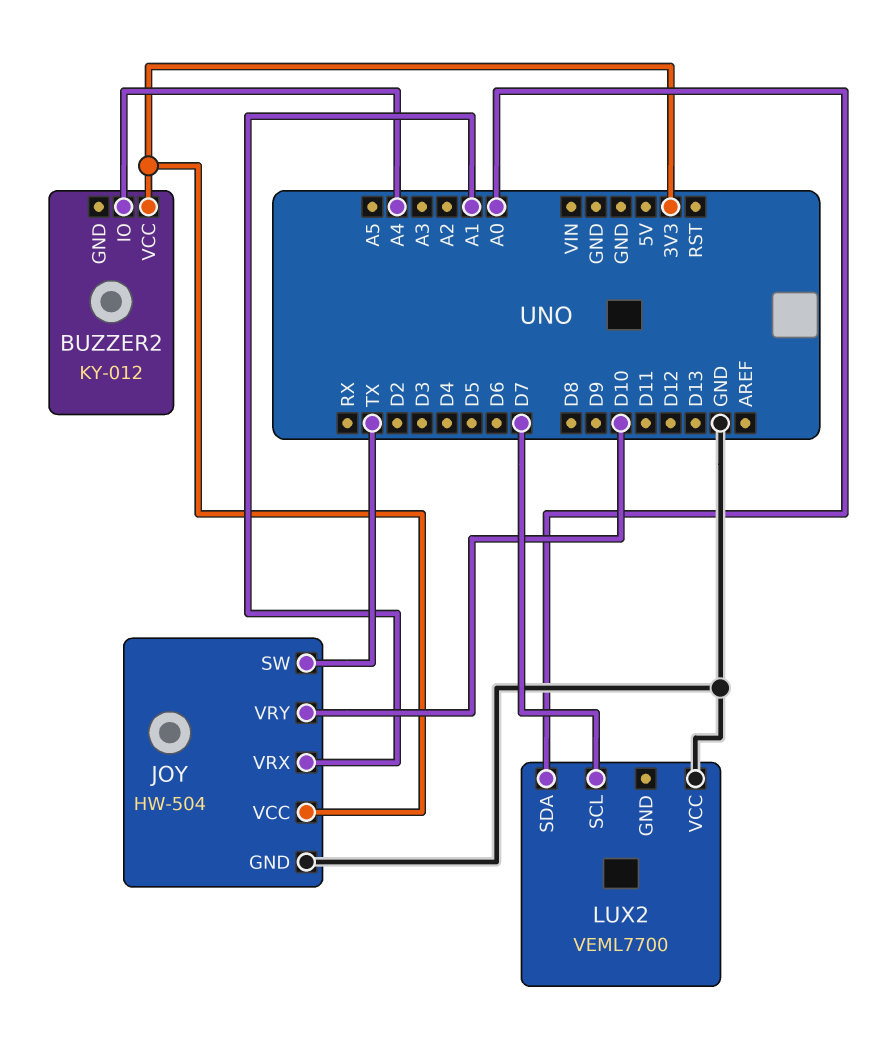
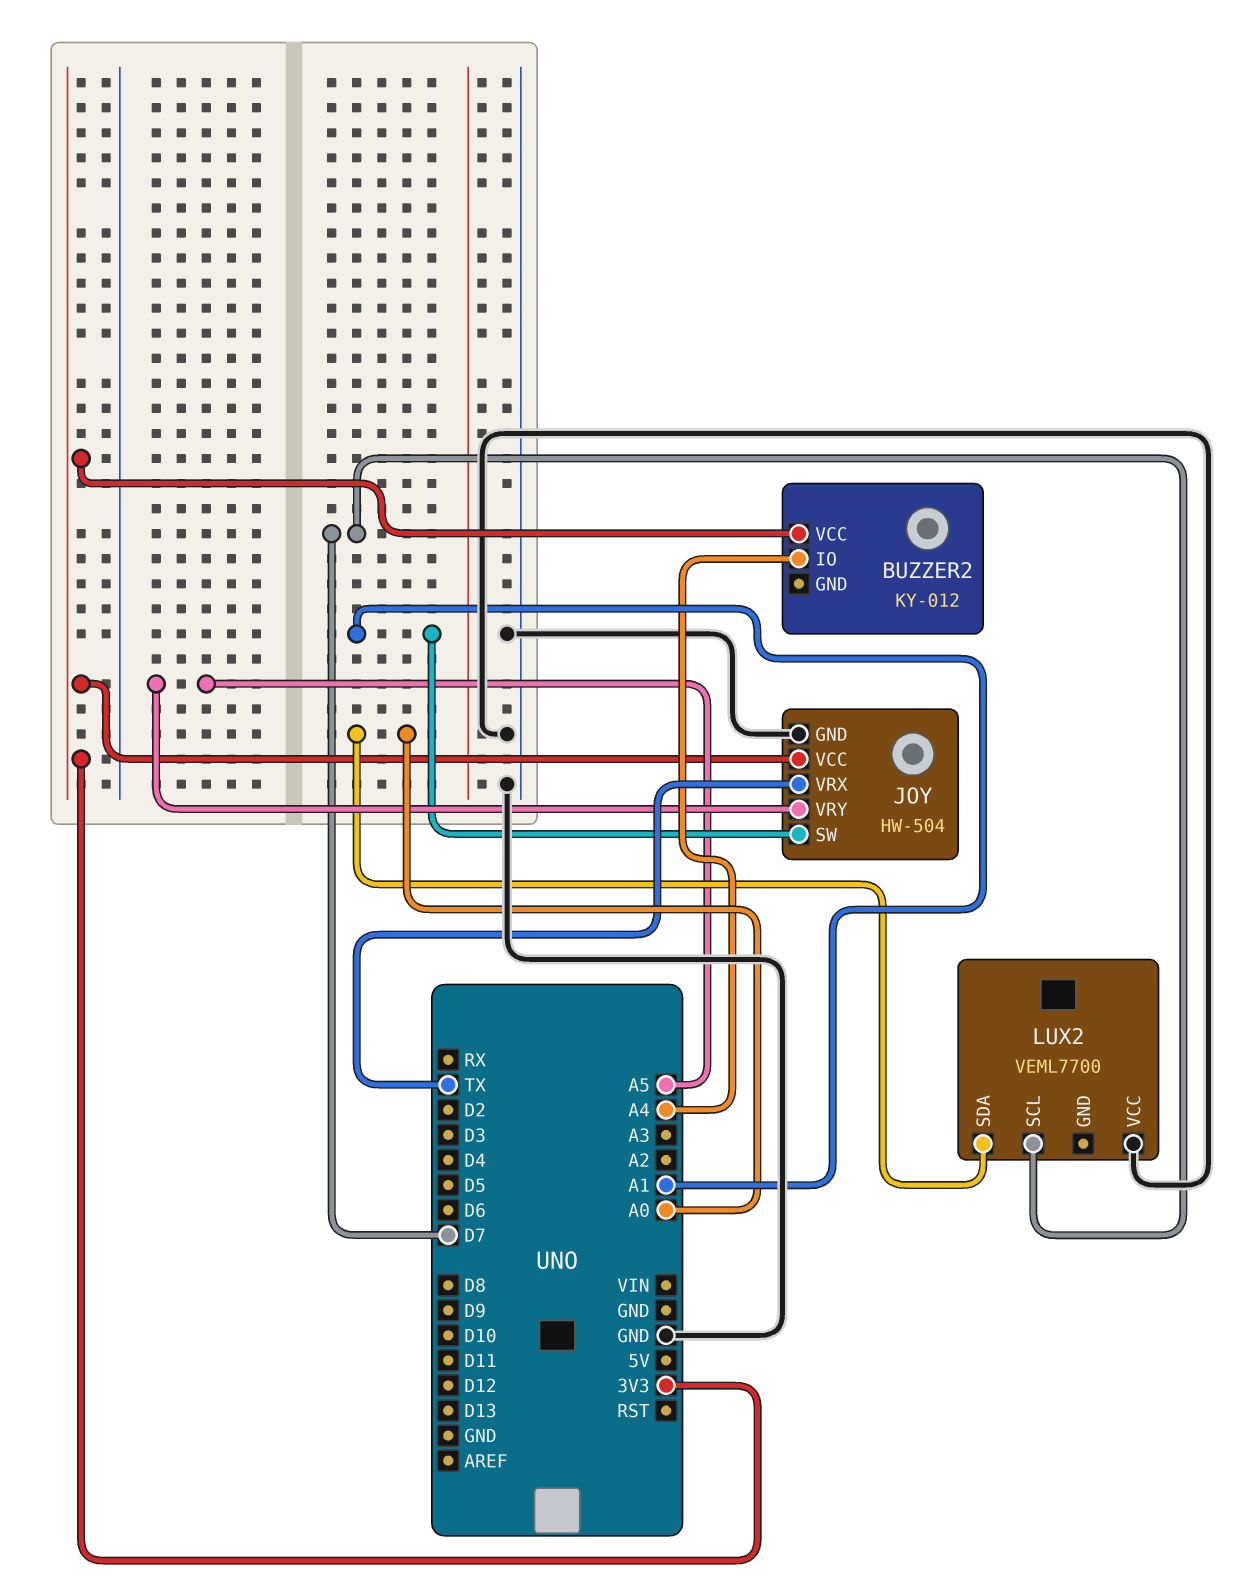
JOY pin SW: TX -> A1
JOY pin VRX: A1 -> TX
JOY pin VRY: D10 -> A5

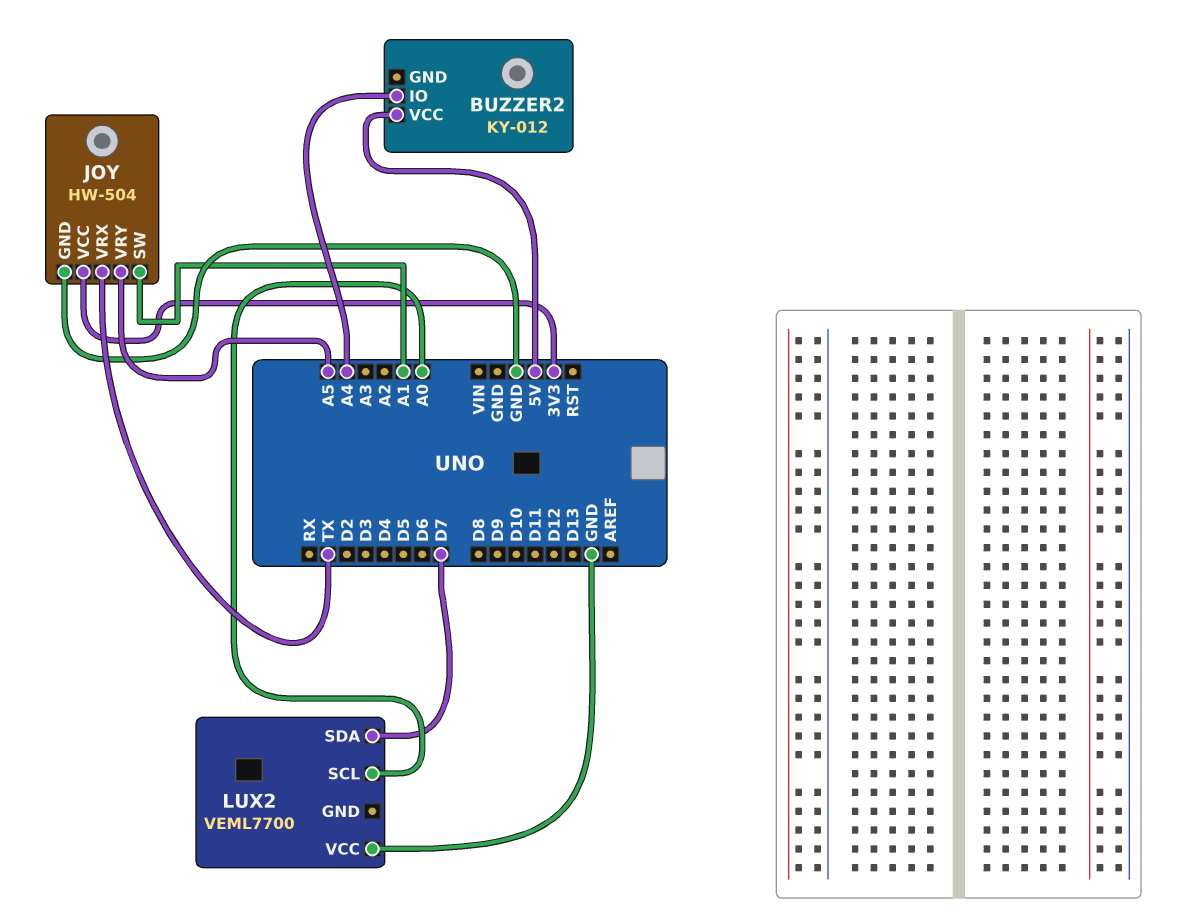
BUZZER2 pin VCC: 3V3 -> 5V
LUX2 pin SCL: D7 -> A0
LUX2 pin SDA: A0 -> D7

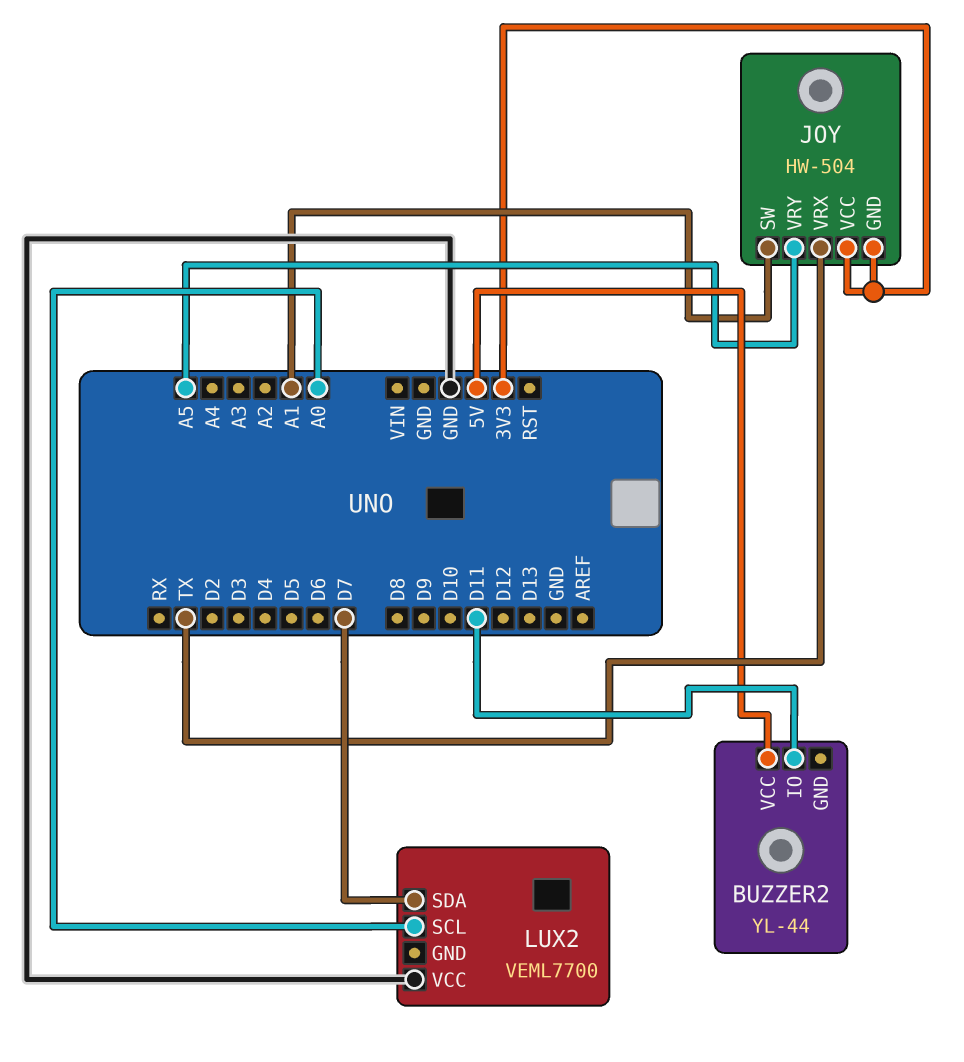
BUZZER2: KY-012 -> YL-44
BUZZER2 pin IO: A4 -> D11
JOY pin GND: GND -> 3V3

